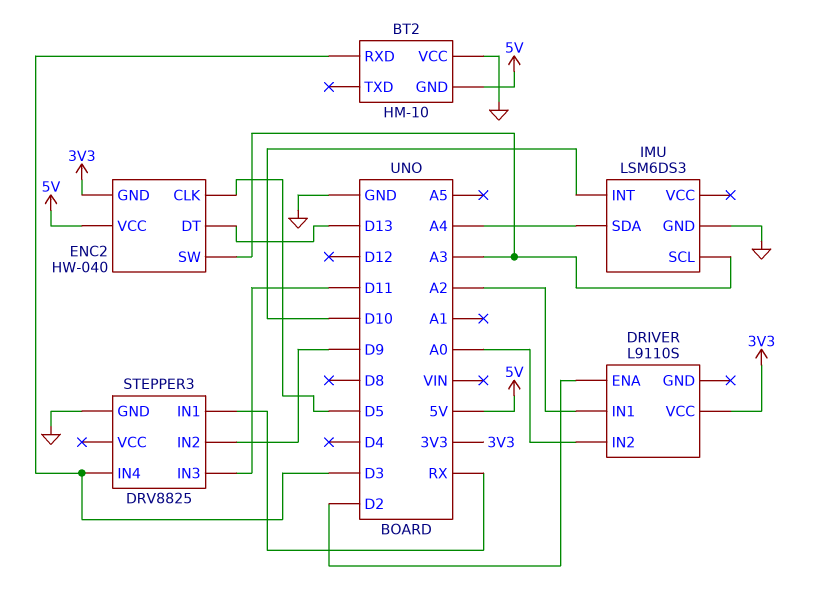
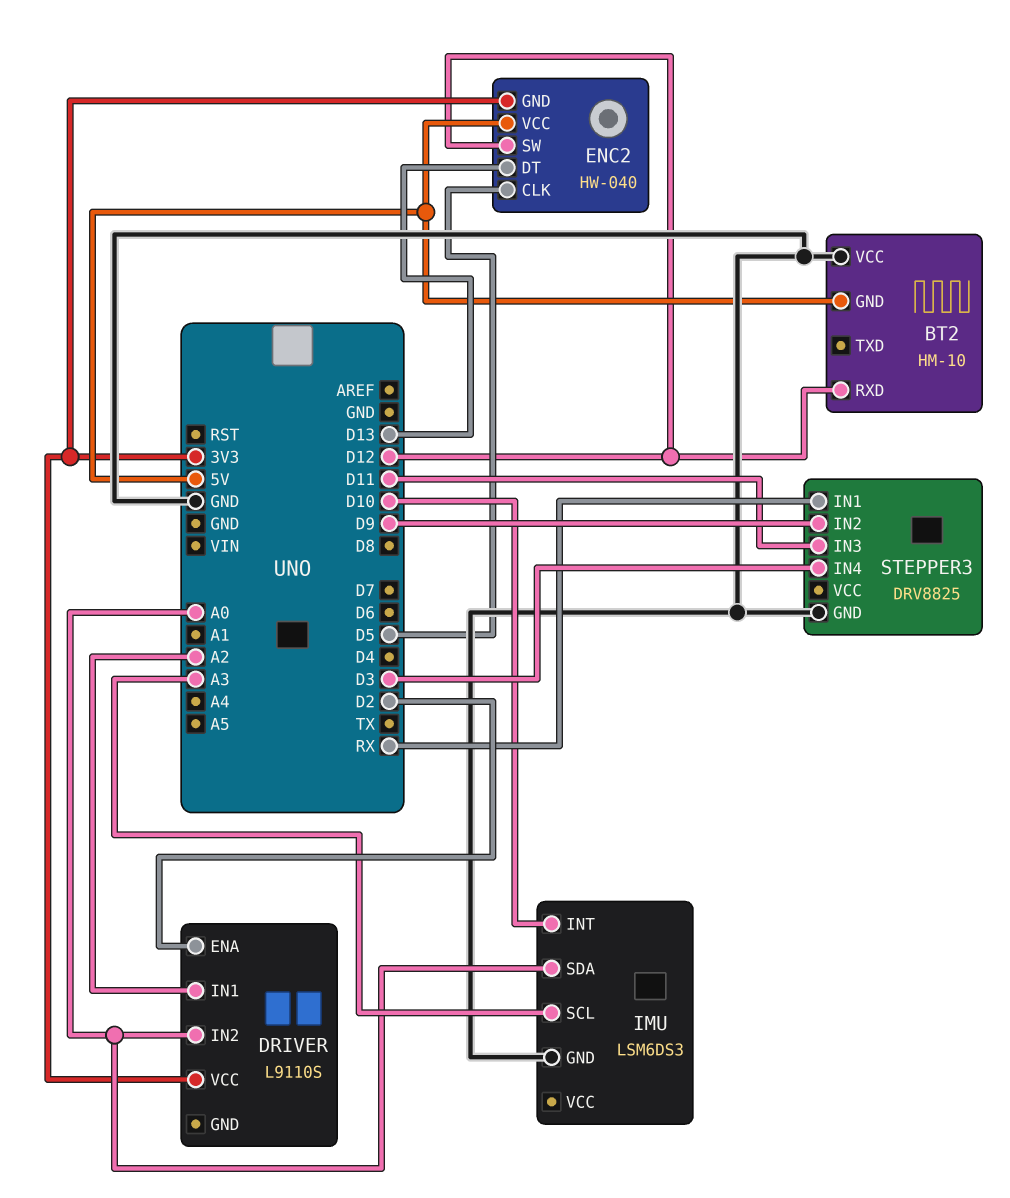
BT2 pin RXD: D3 -> D12
ENC2 pin SW: A3 -> D12
IMU pin SDA: A4 -> A0

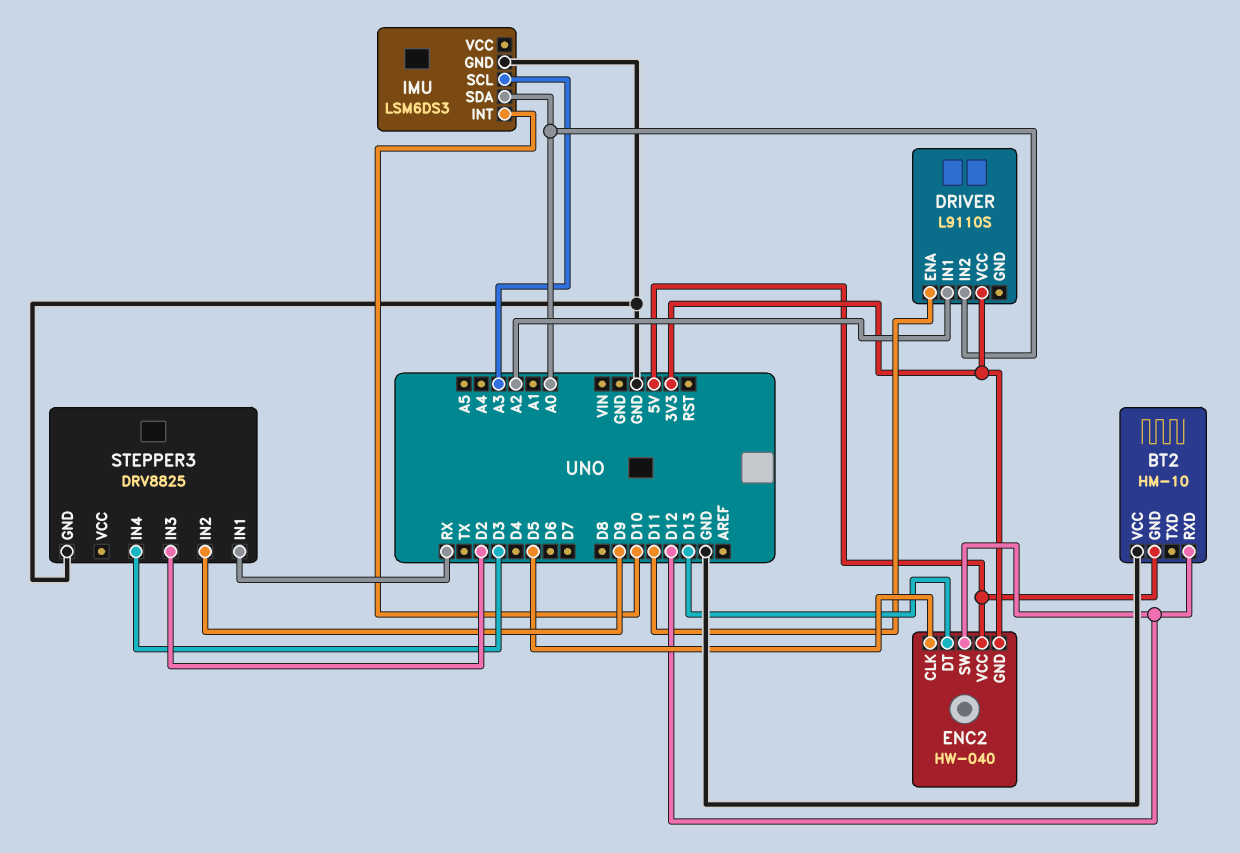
DRIVER pin ENA: D2 -> D11
STEPPER3 pin IN3: D11 -> D2

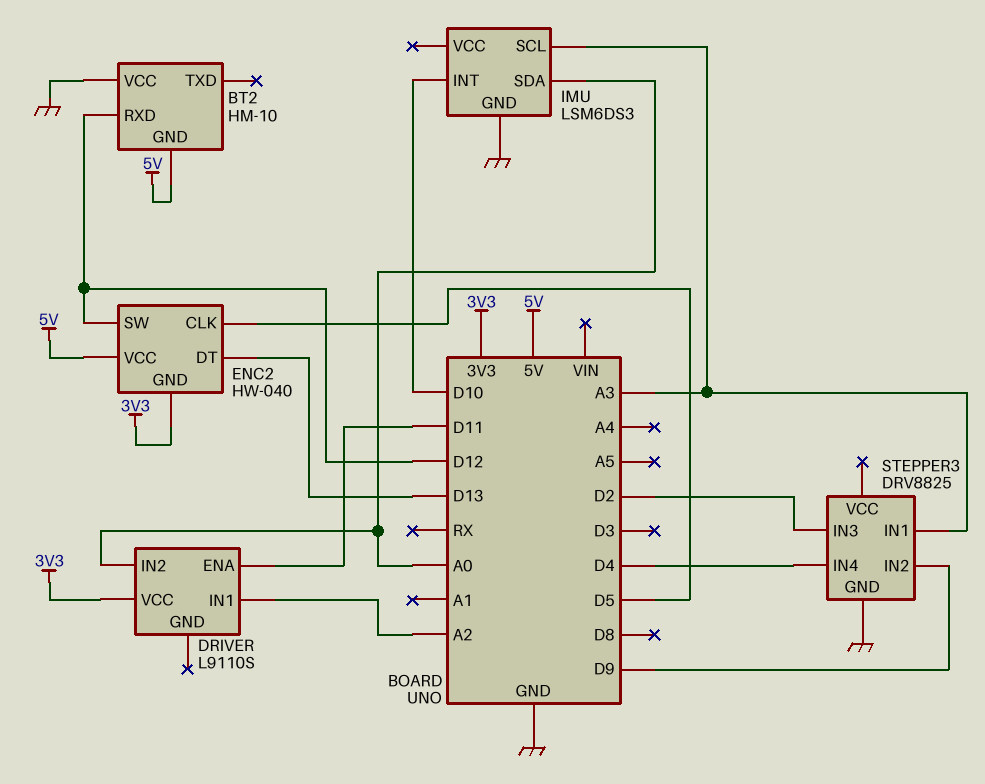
STEPPER3 pin IN1: RX -> A3
STEPPER3 pin IN4: D3 -> D4

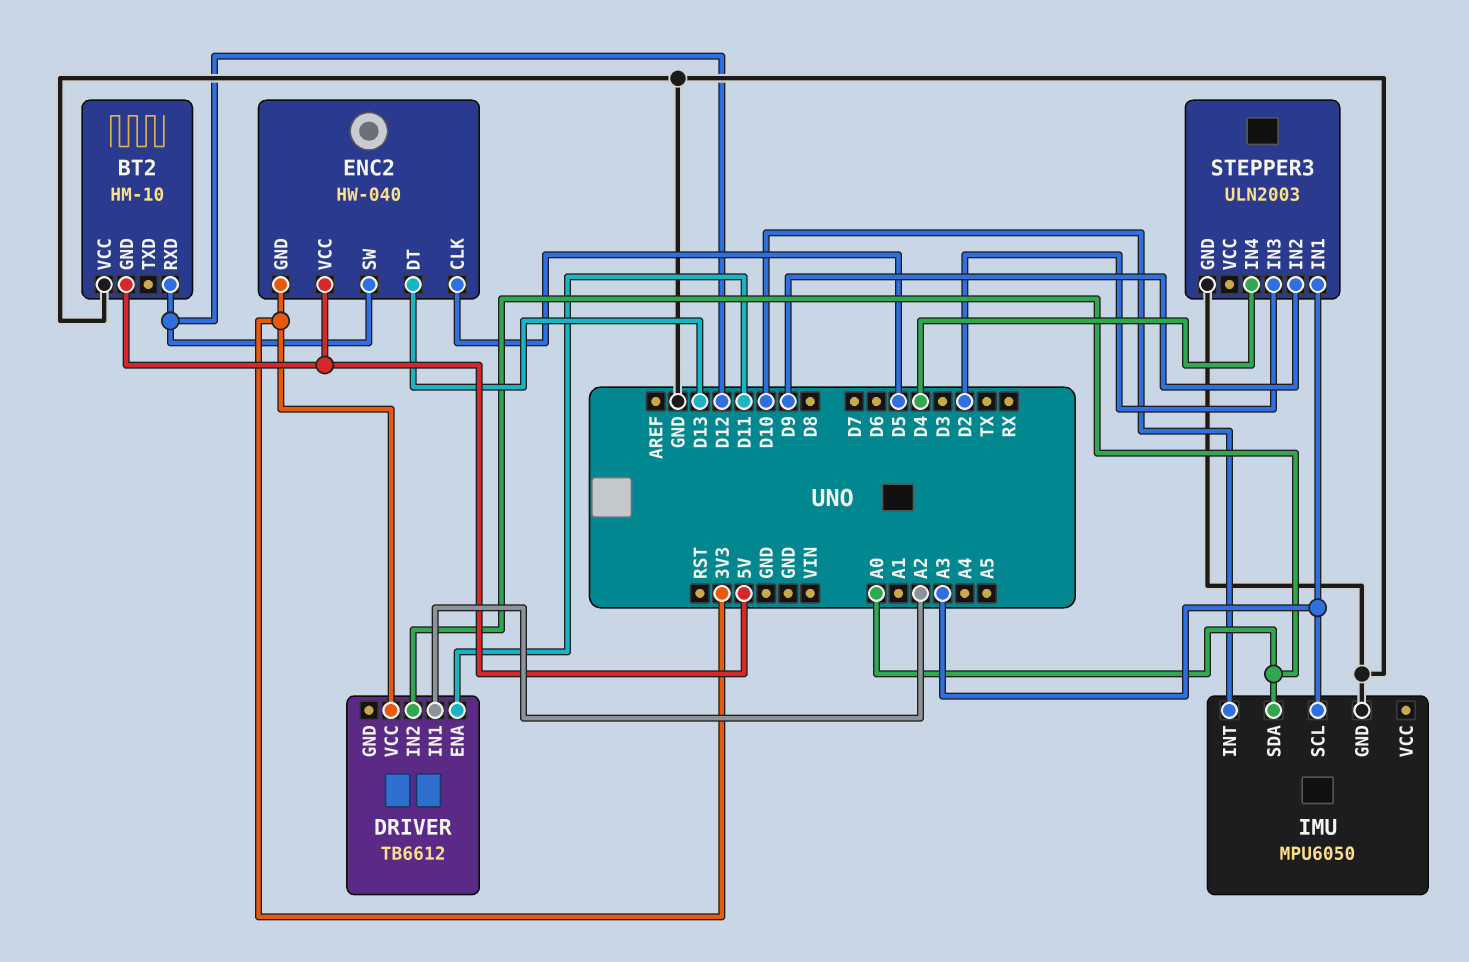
DRIVER: L9110S -> TB6612
IMU: LSM6DS3 -> MPU6050
STEPPER3: DRV8825 -> ULN2003

